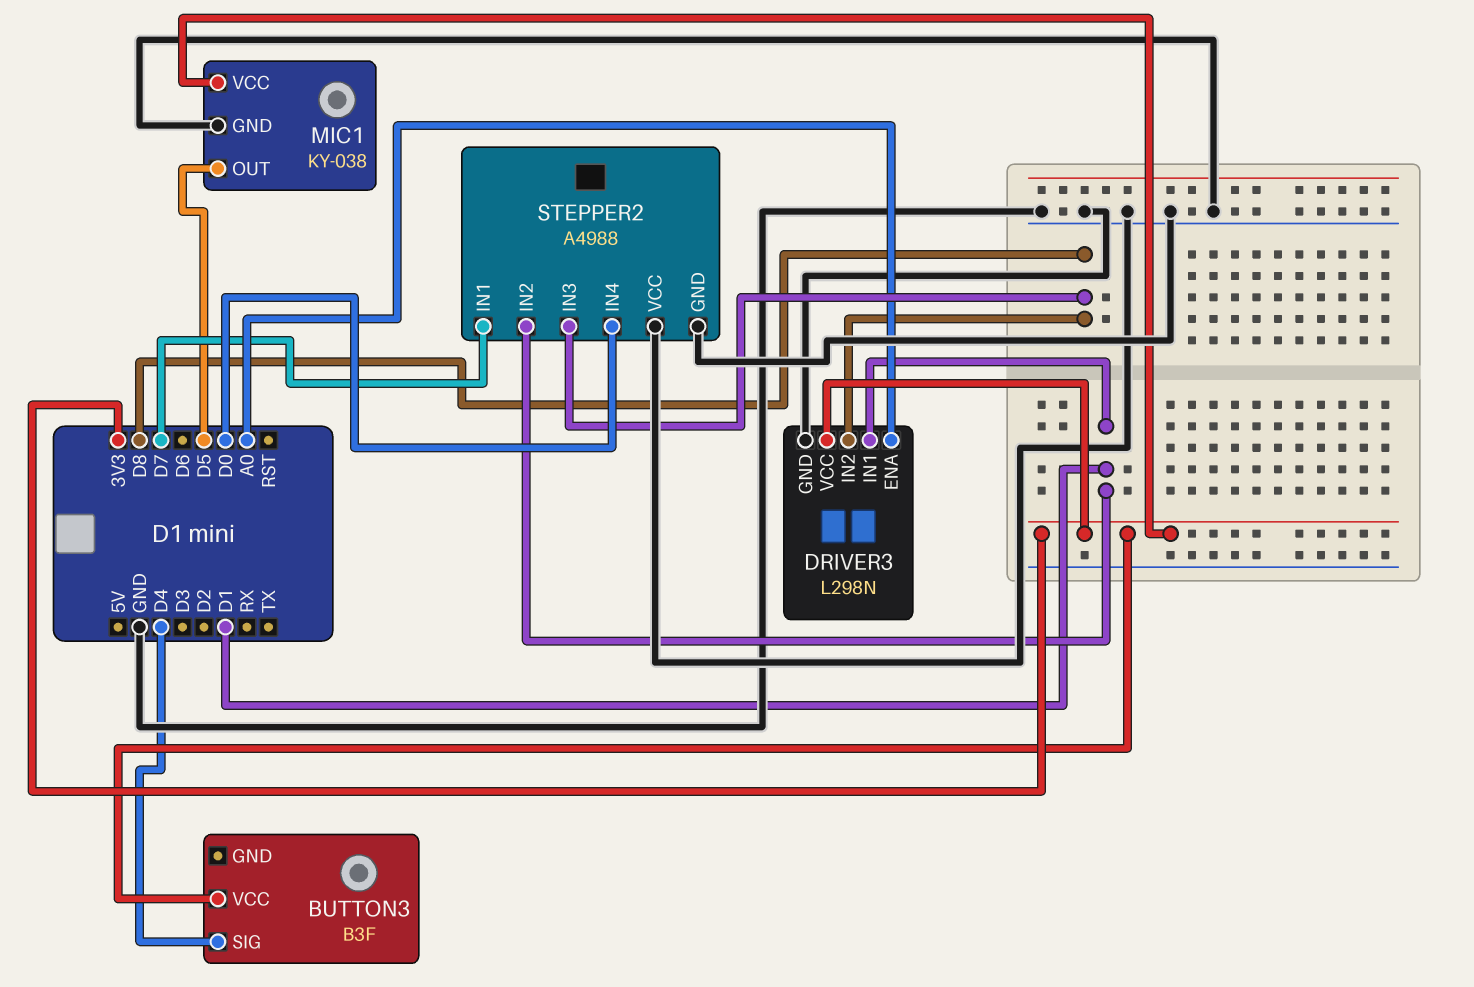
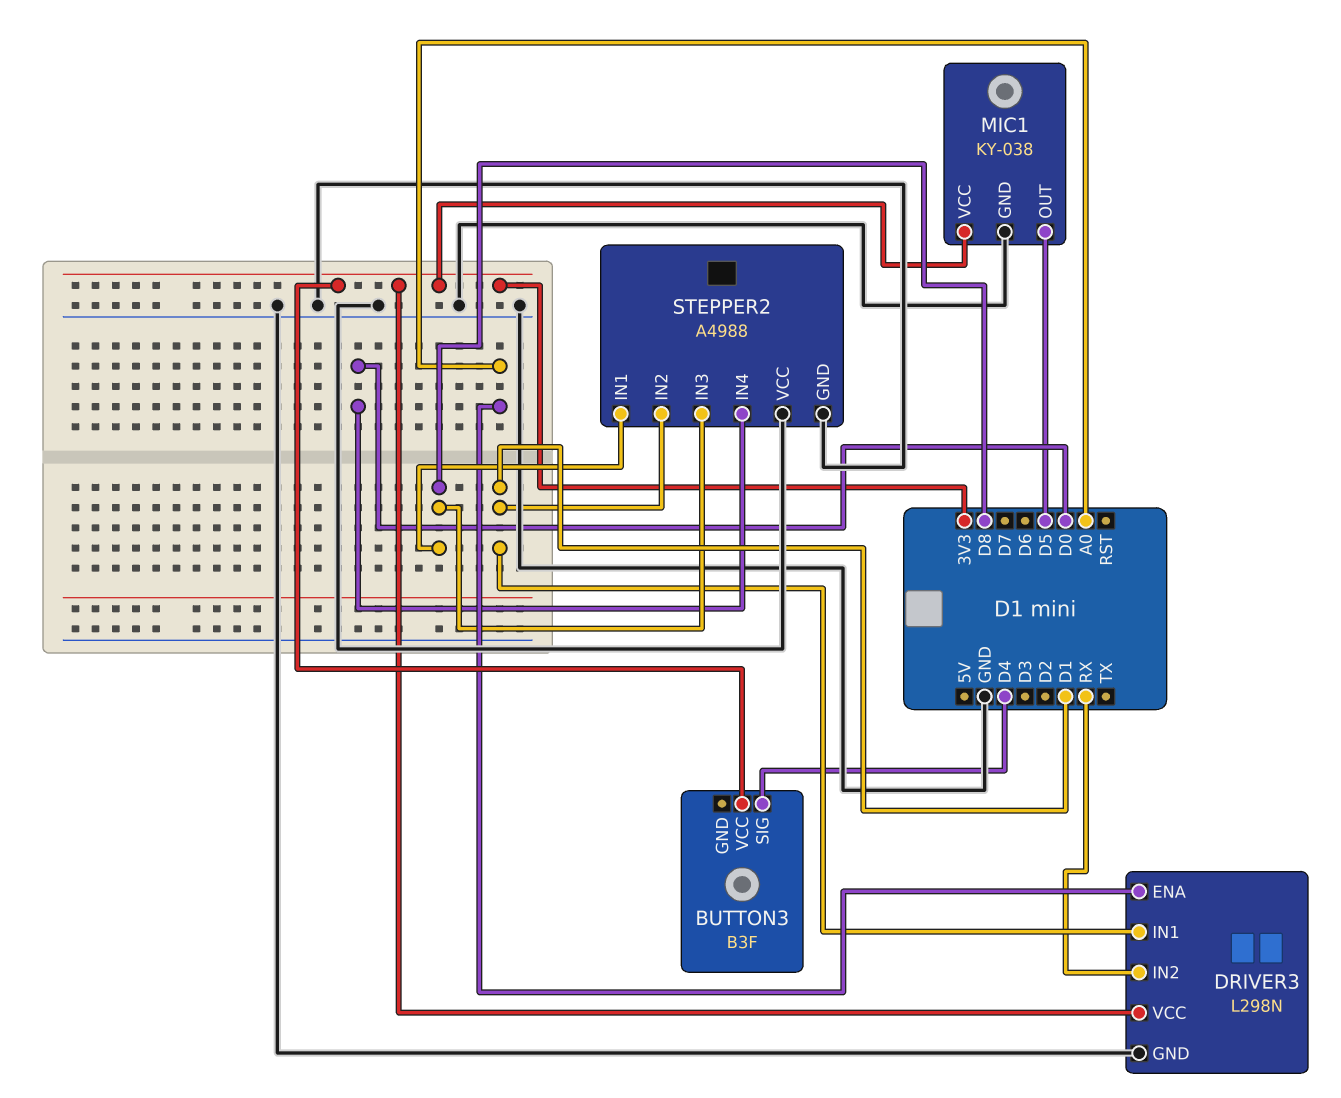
DRIVER3 pin IN2: D8 -> RX
STEPPER2 pin IN1: D7 -> D8

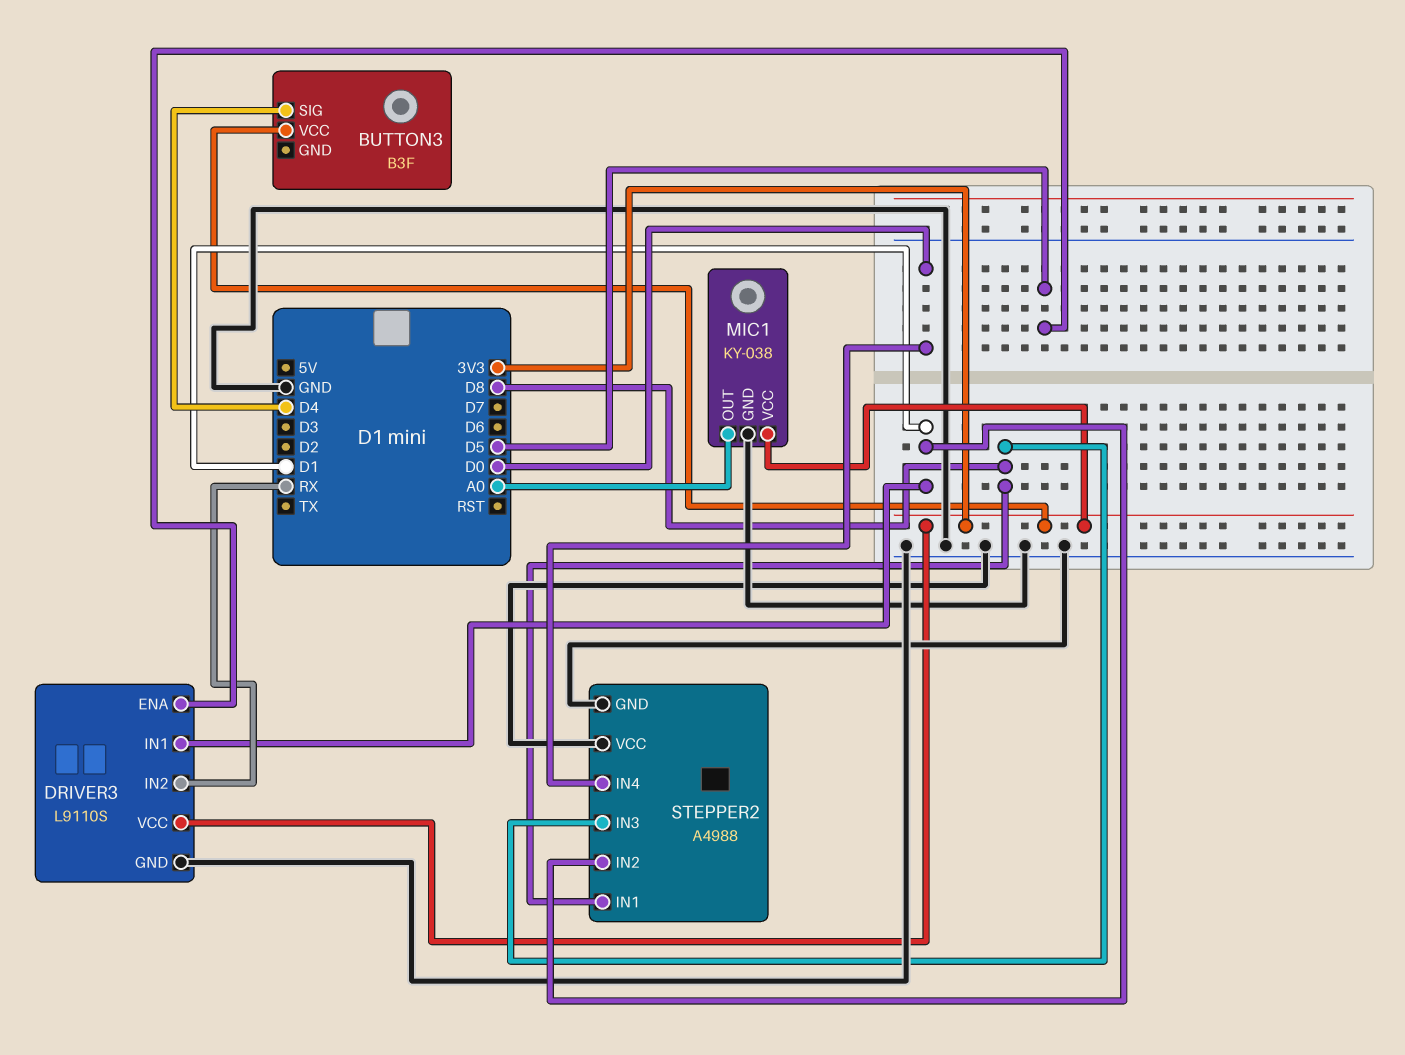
DRIVER3: L298N -> L9110S
DRIVER3 pin ENA: A0 -> D5
MIC1 pin OUT: D5 -> A0

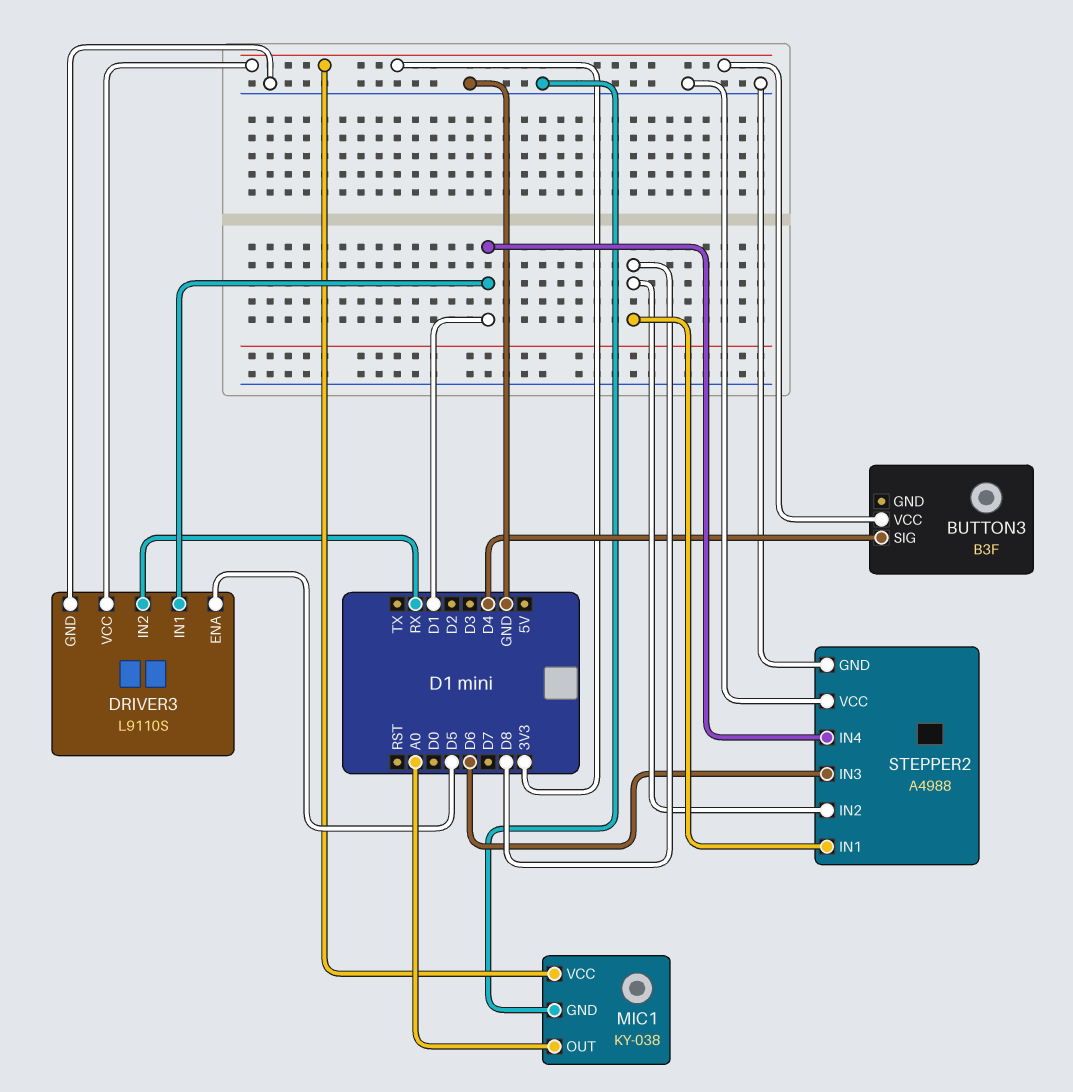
STEPPER2 pin IN2: D1 -> D8
STEPPER2 pin IN3: D8 -> D6
STEPPER2 pin IN4: D0 -> D1

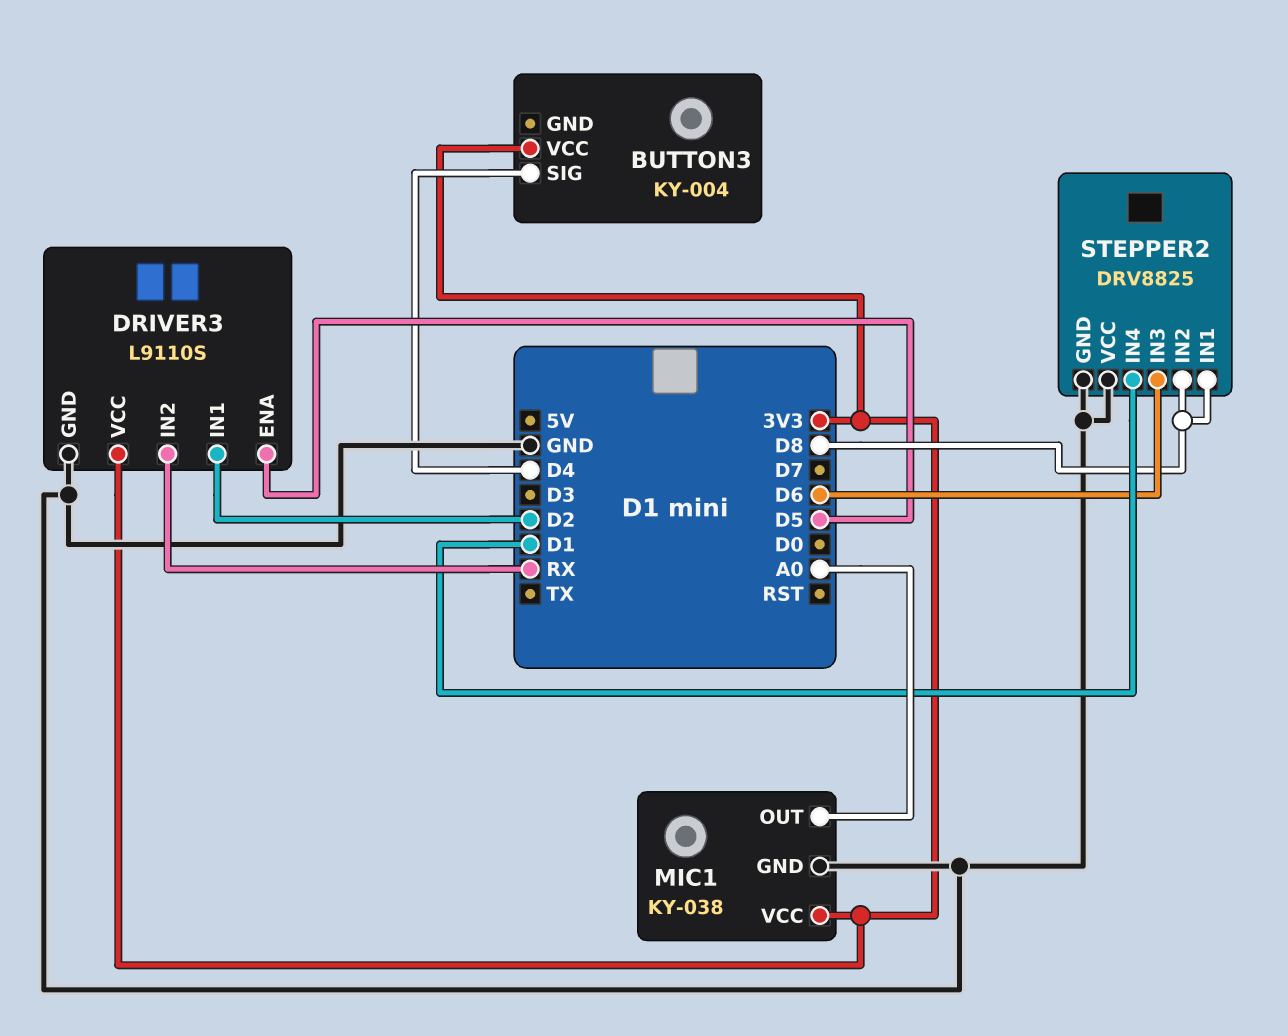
BUTTON3: B3F -> KY-004
DRIVER3 pin IN1: D1 -> D2
STEPPER2: A4988 -> DRV8825

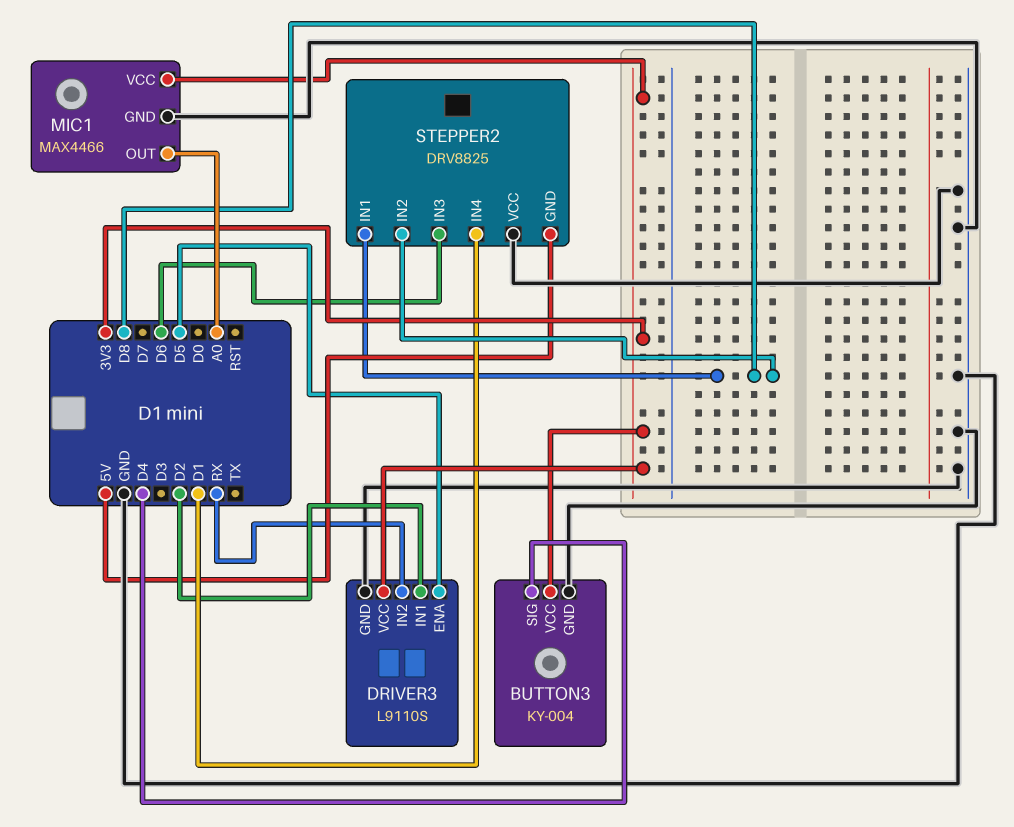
BUTTON3 pin GND: none -> GND
MIC1: KY-038 -> MAX4466
STEPPER2 pin GND: GND -> 5V

